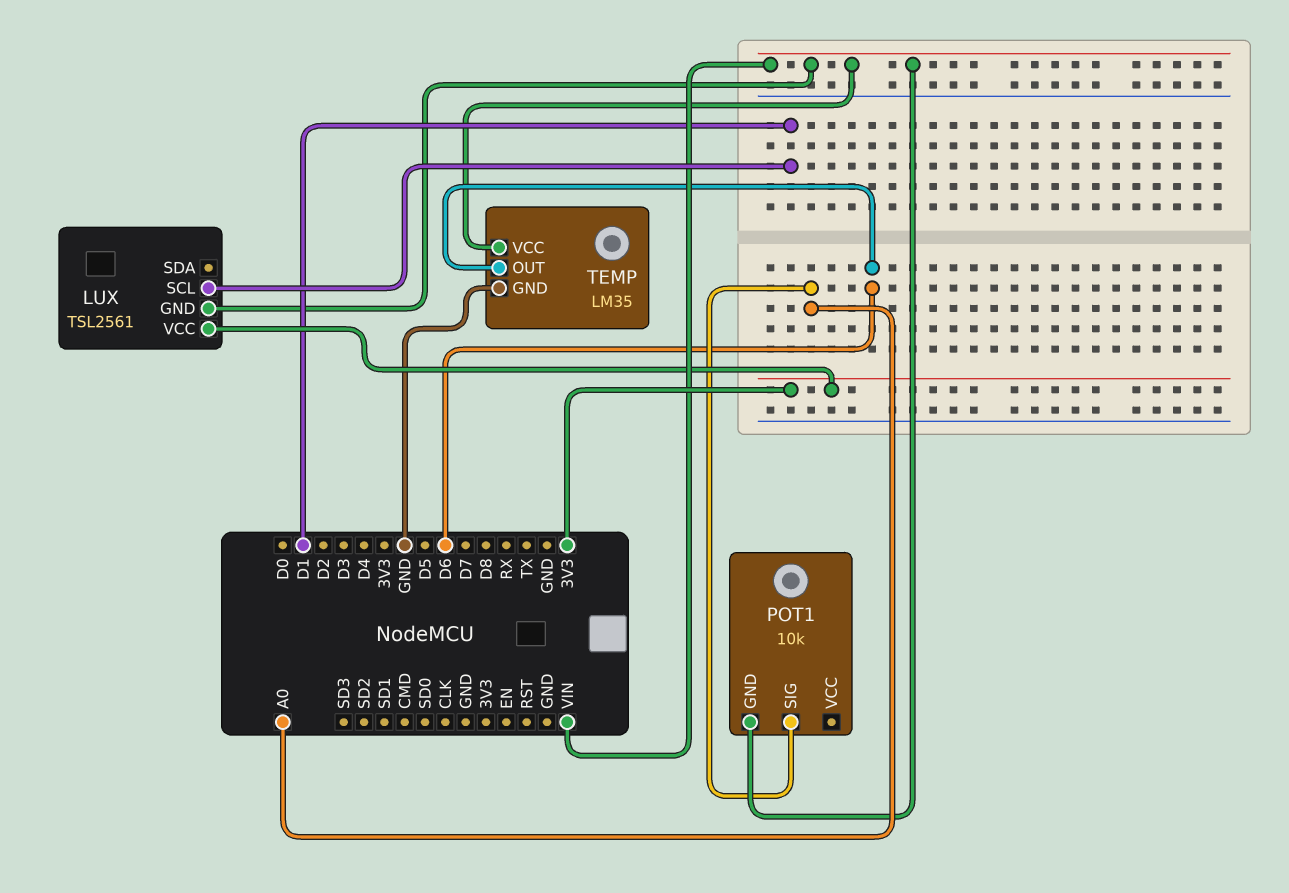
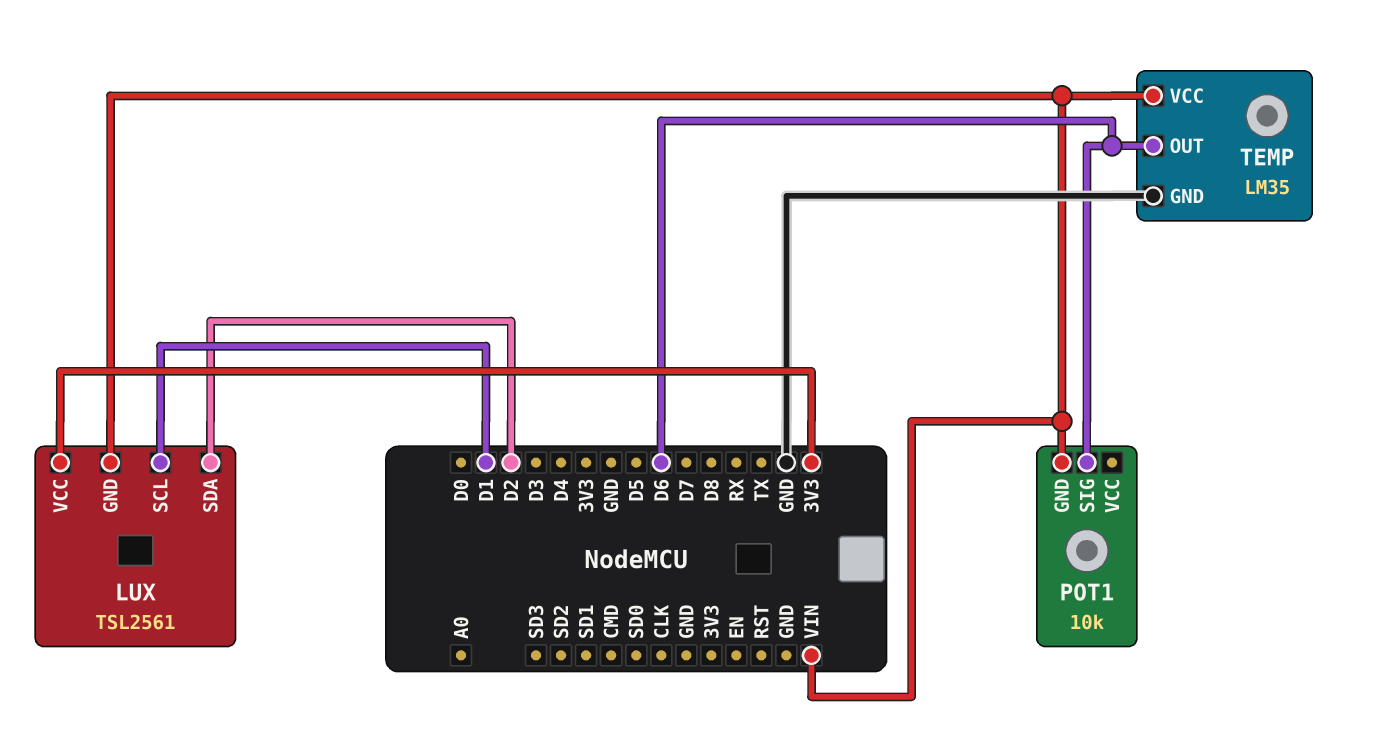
LUX pin SDA: none -> D2
POT1 pin SIG: A0 -> D6

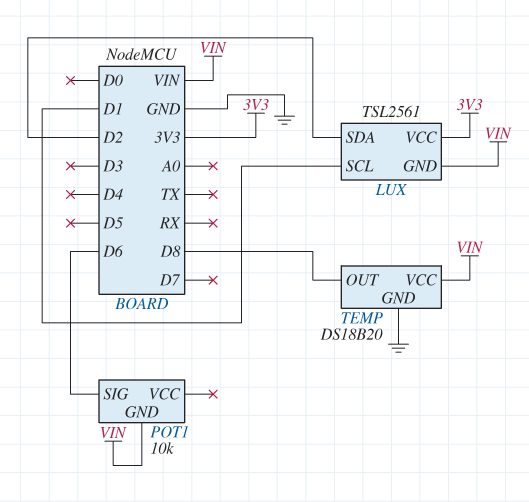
TEMP: LM35 -> DS18B20
TEMP pin OUT: D6 -> D8

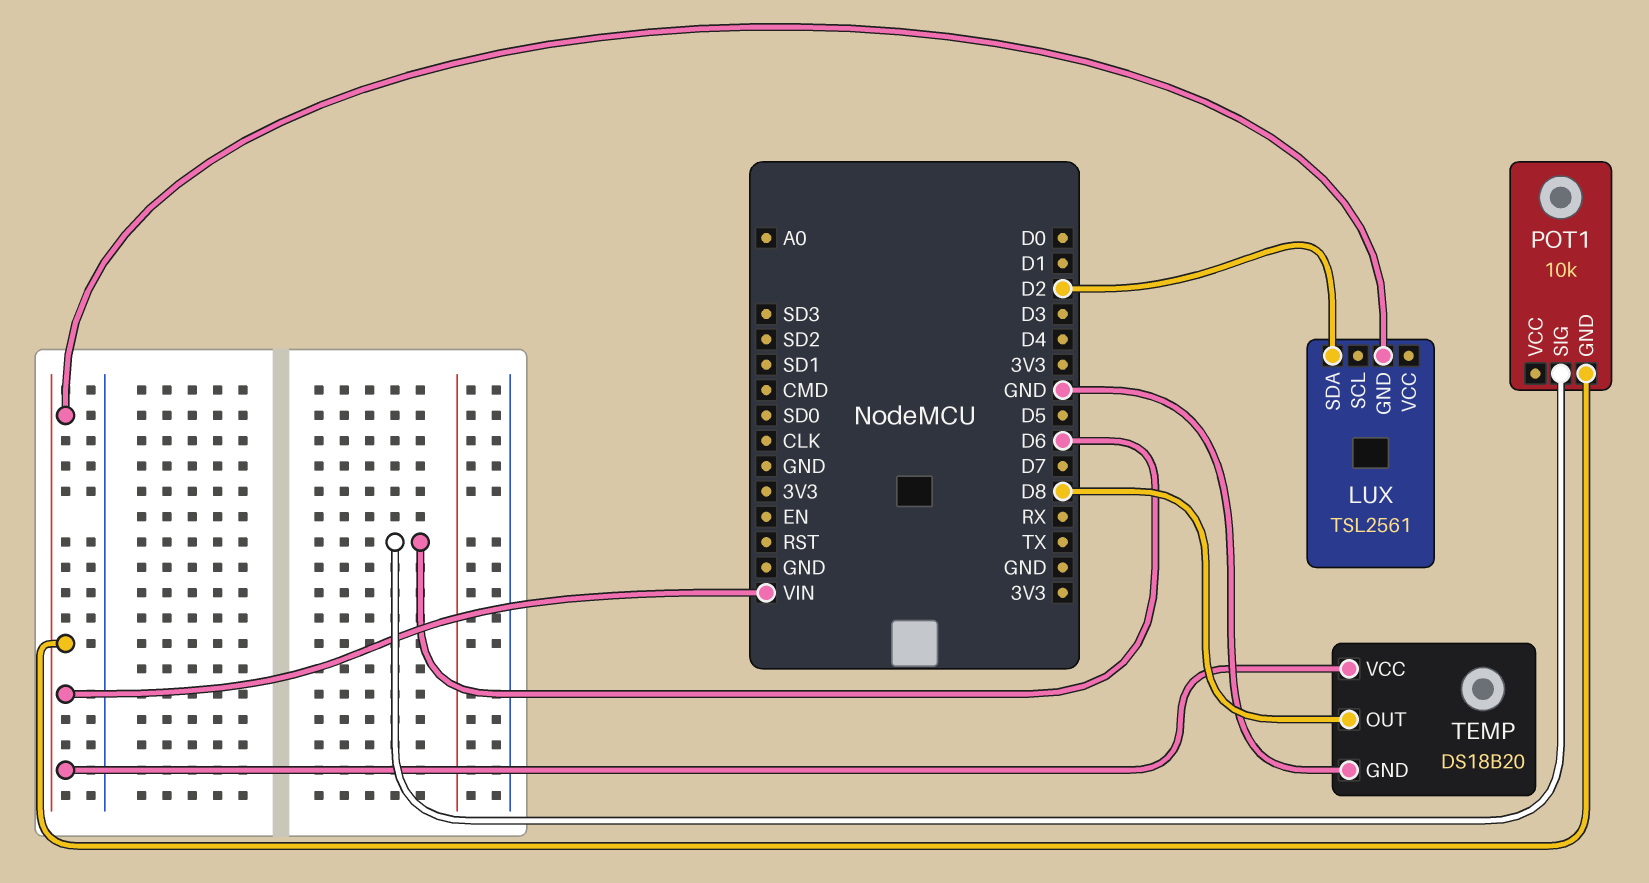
LUX pin SCL: D1 -> none
LUX pin VCC: 3V3 -> none

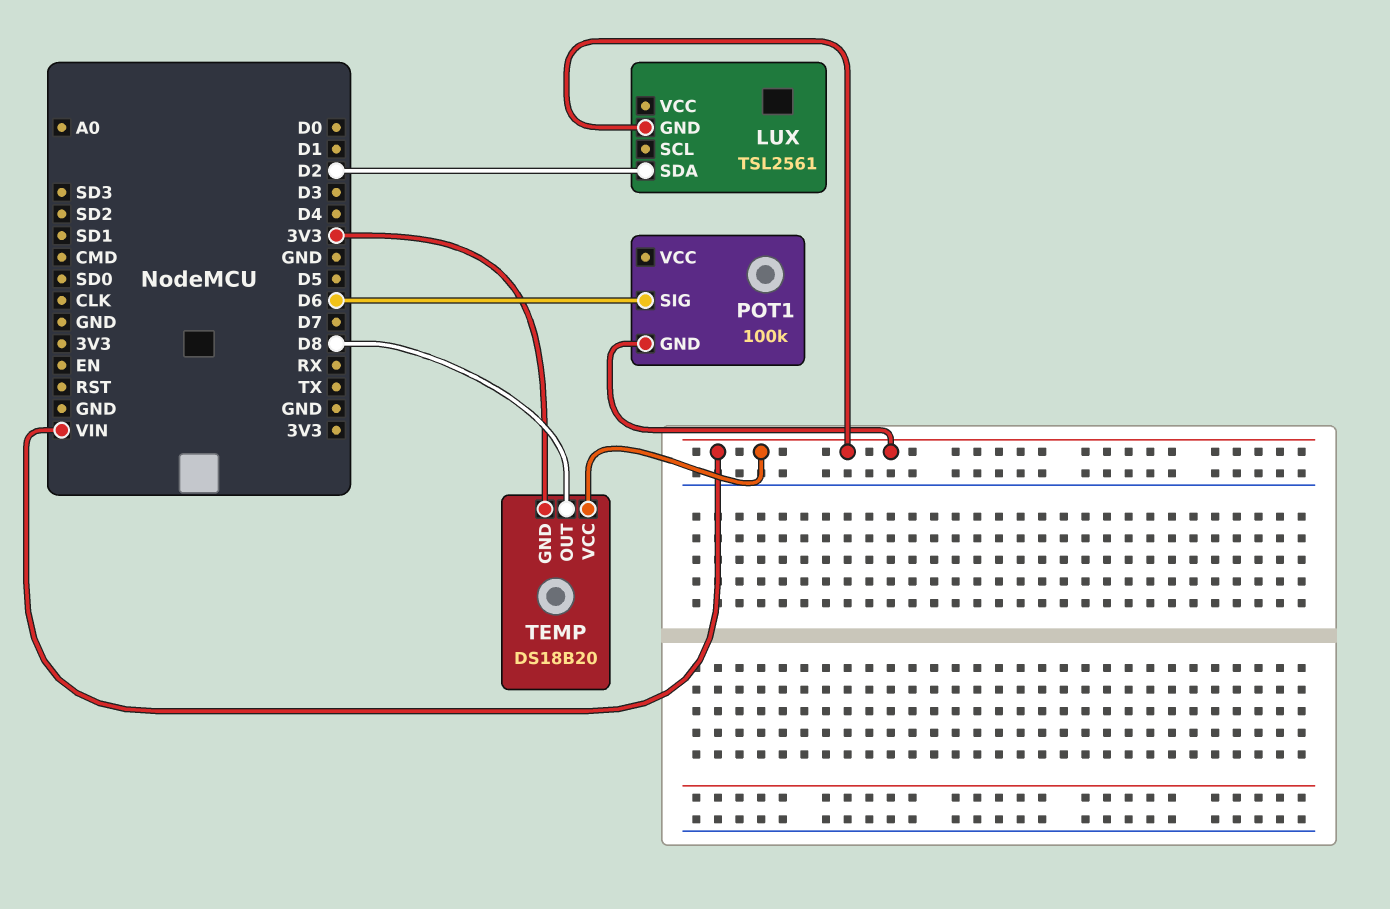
POT1: 10k -> 100k
TEMP pin GND: GND -> 3V3

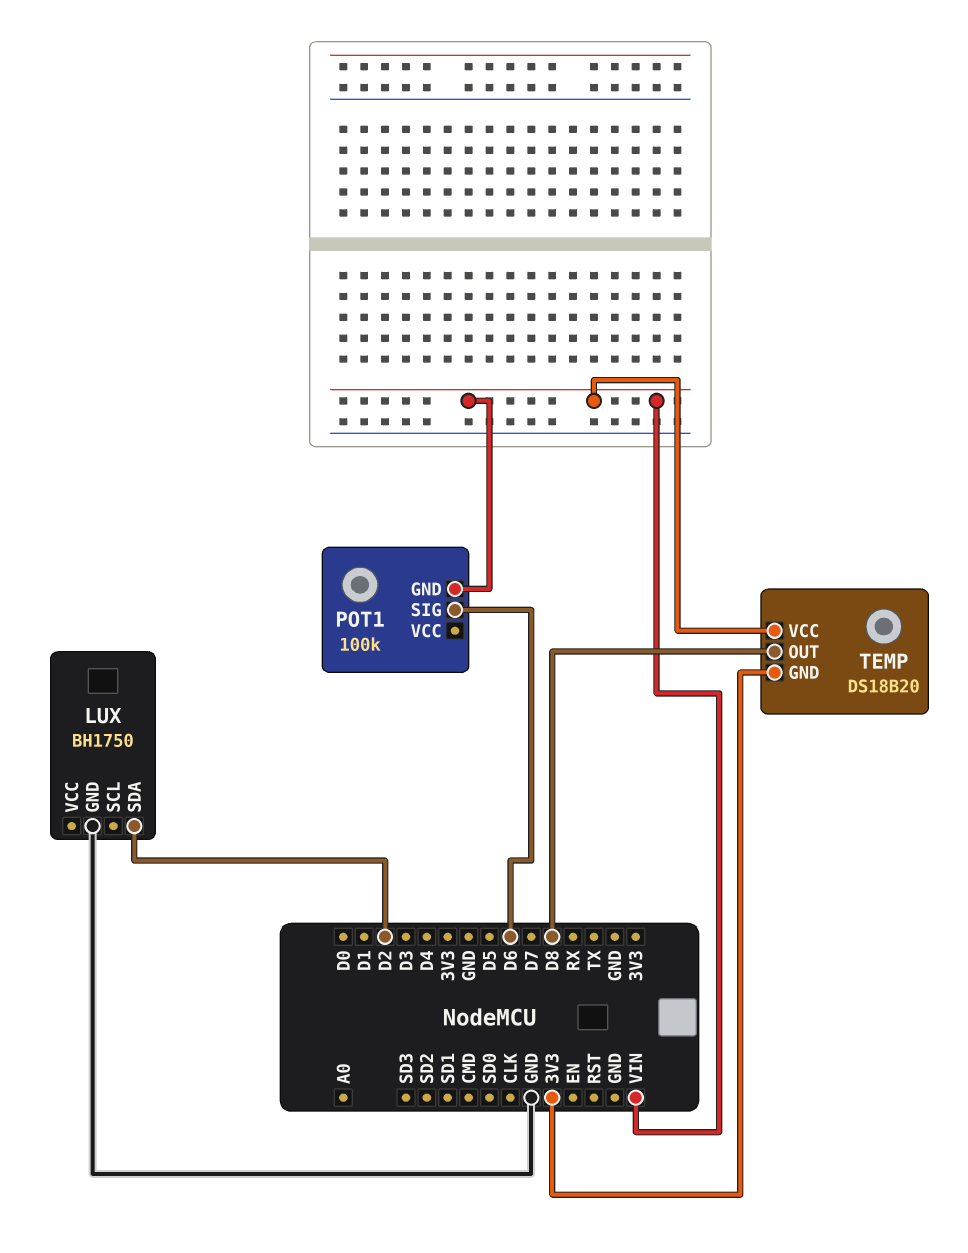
LUX: TSL2561 -> BH1750
LUX pin GND: VIN -> GND

